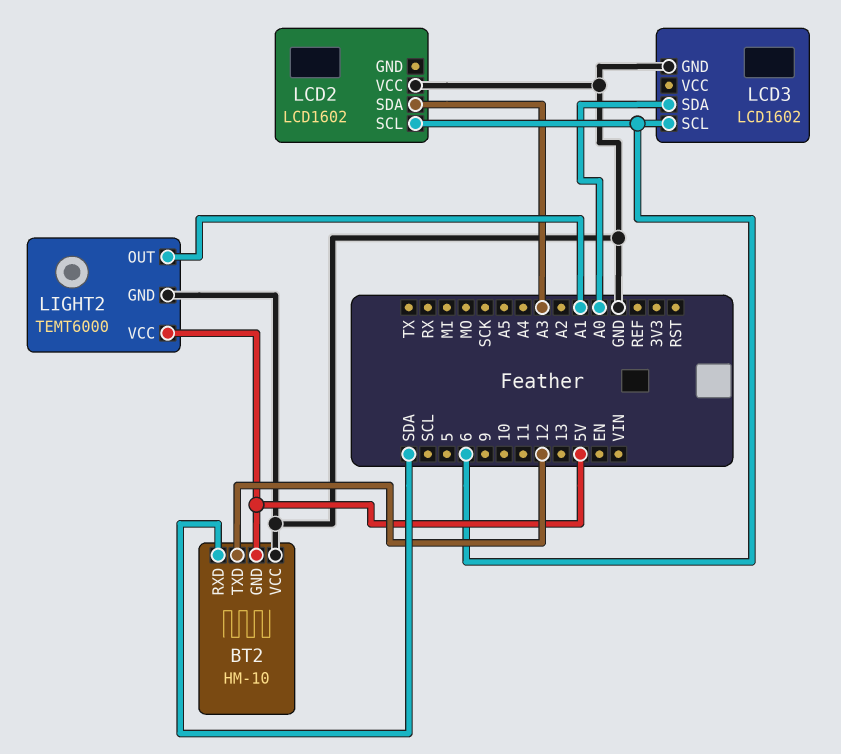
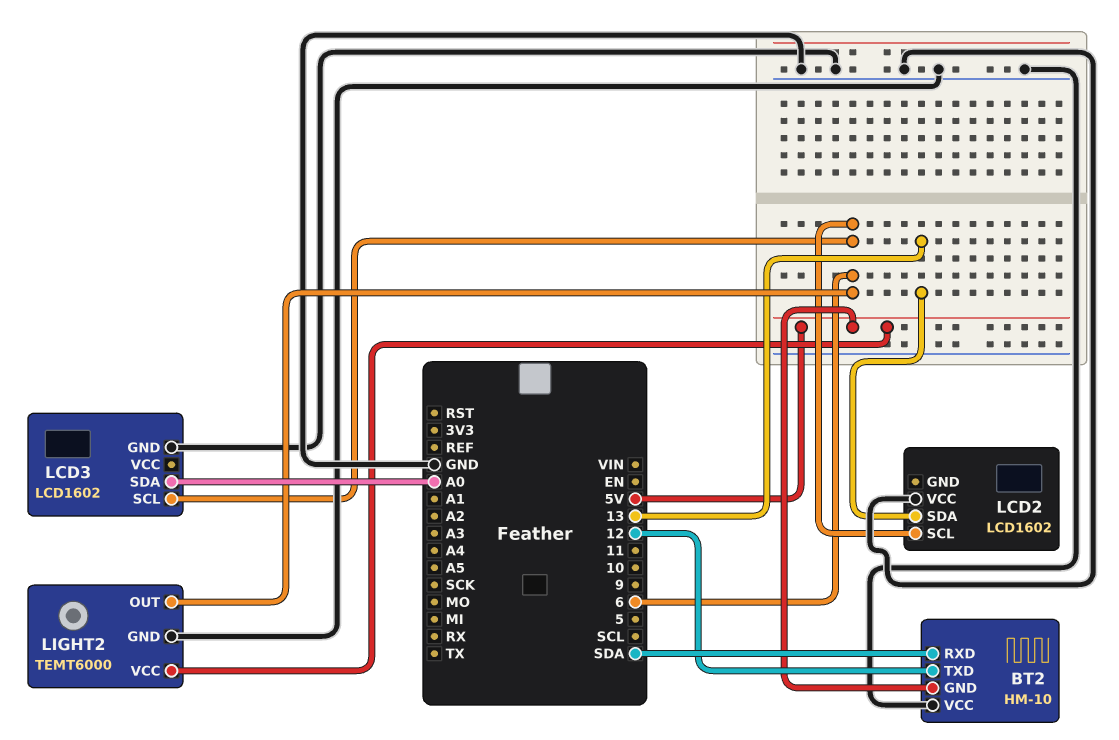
LCD2 pin SDA: A3 -> 13
LIGHT2 pin OUT: A1 -> 6

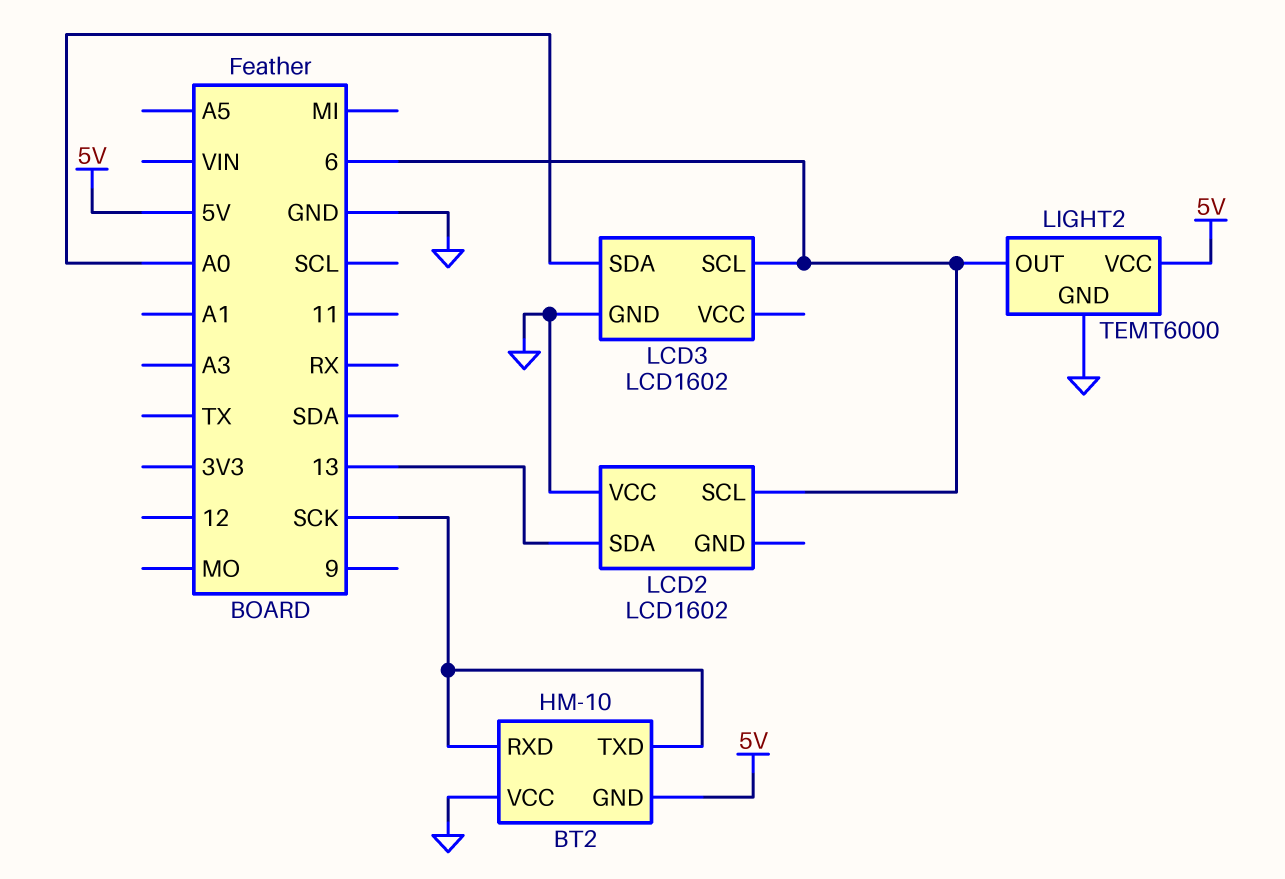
BT2 pin RXD: SDA -> SCK
BT2 pin TXD: 12 -> SCK

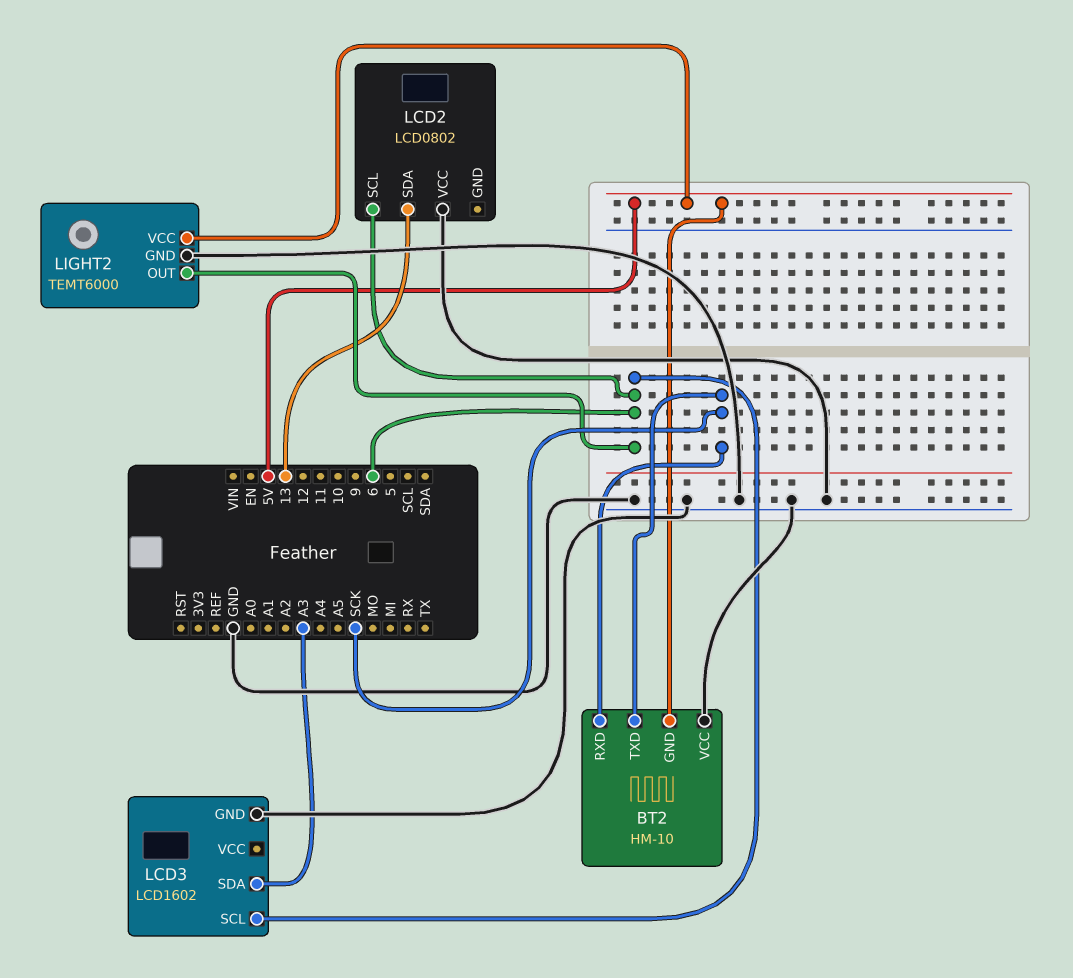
LCD2: LCD1602 -> LCD0802
LCD3 pin SDA: A0 -> A3

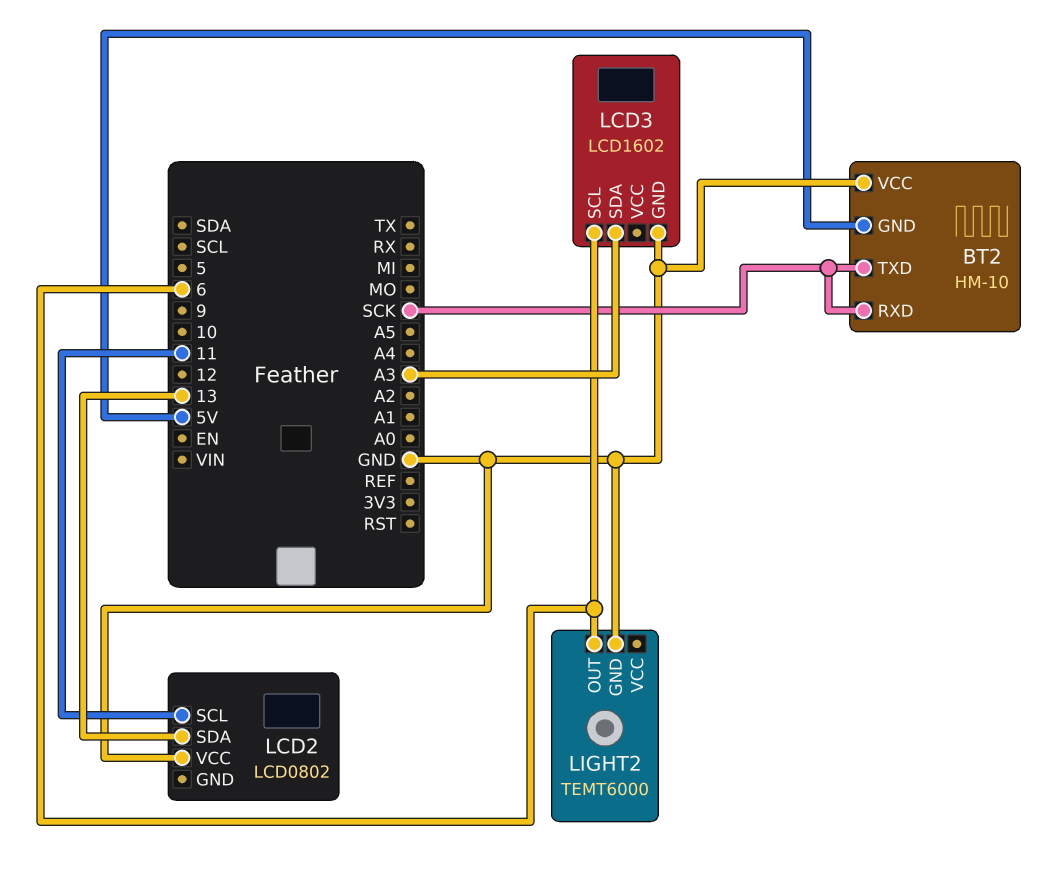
LCD2 pin SCL: 6 -> 11
LIGHT2 pin VCC: 5V -> none

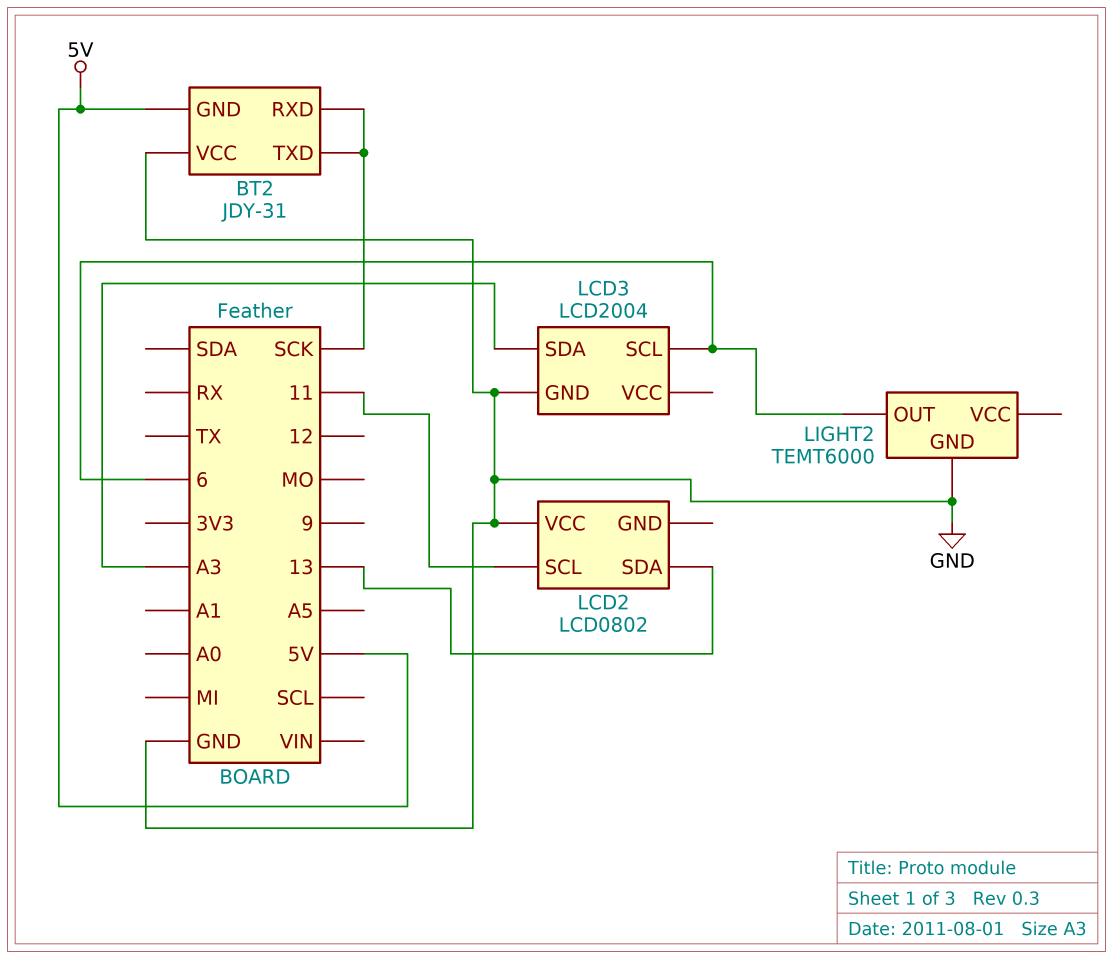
BT2: HM-10 -> JDY-31
LCD3: LCD1602 -> LCD2004

